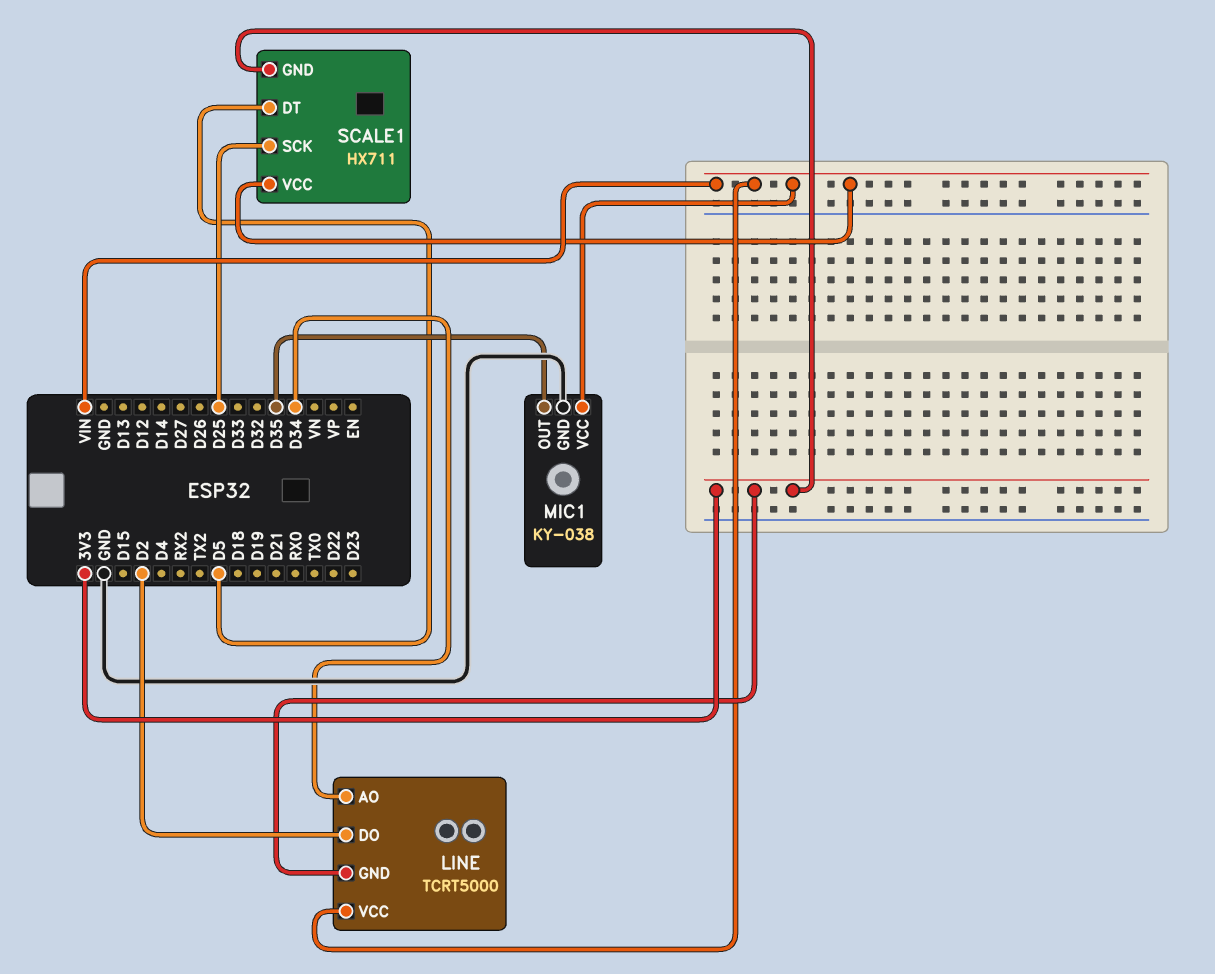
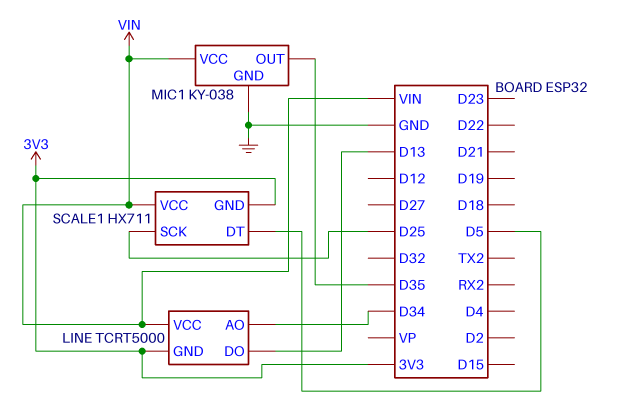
LINE pin DO: D2 -> D13

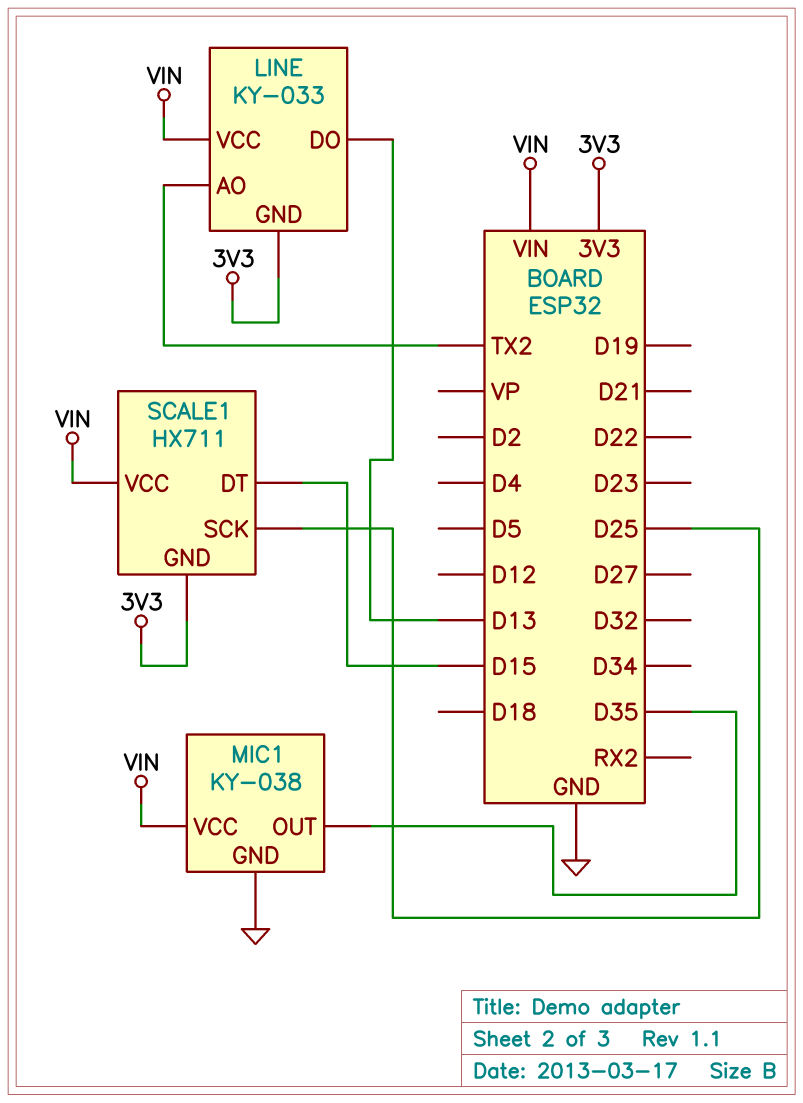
LINE: TCRT5000 -> KY-033
LINE pin AO: D34 -> TX2
SCALE1 pin DT: D5 -> D15

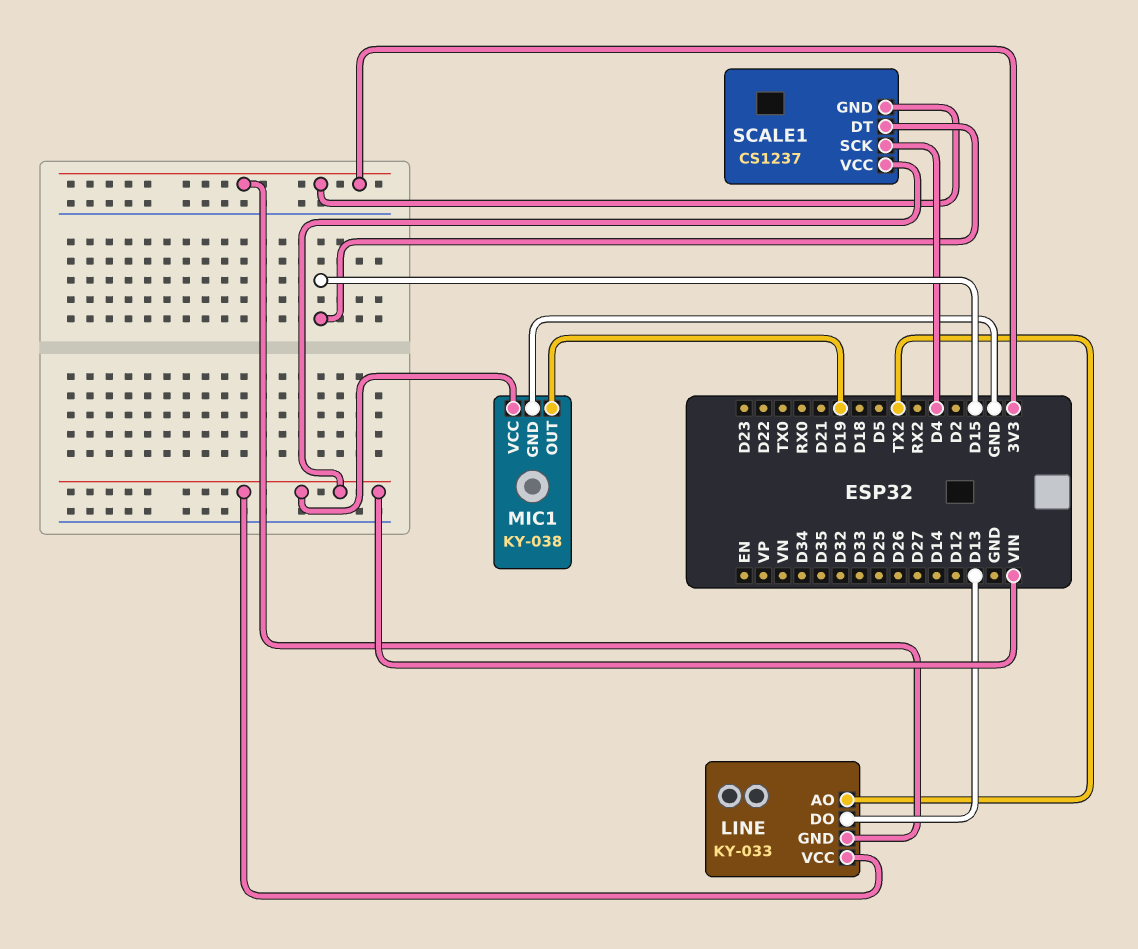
MIC1 pin OUT: D35 -> D19
SCALE1: HX711 -> CS1237
SCALE1 pin SCK: D25 -> D4

